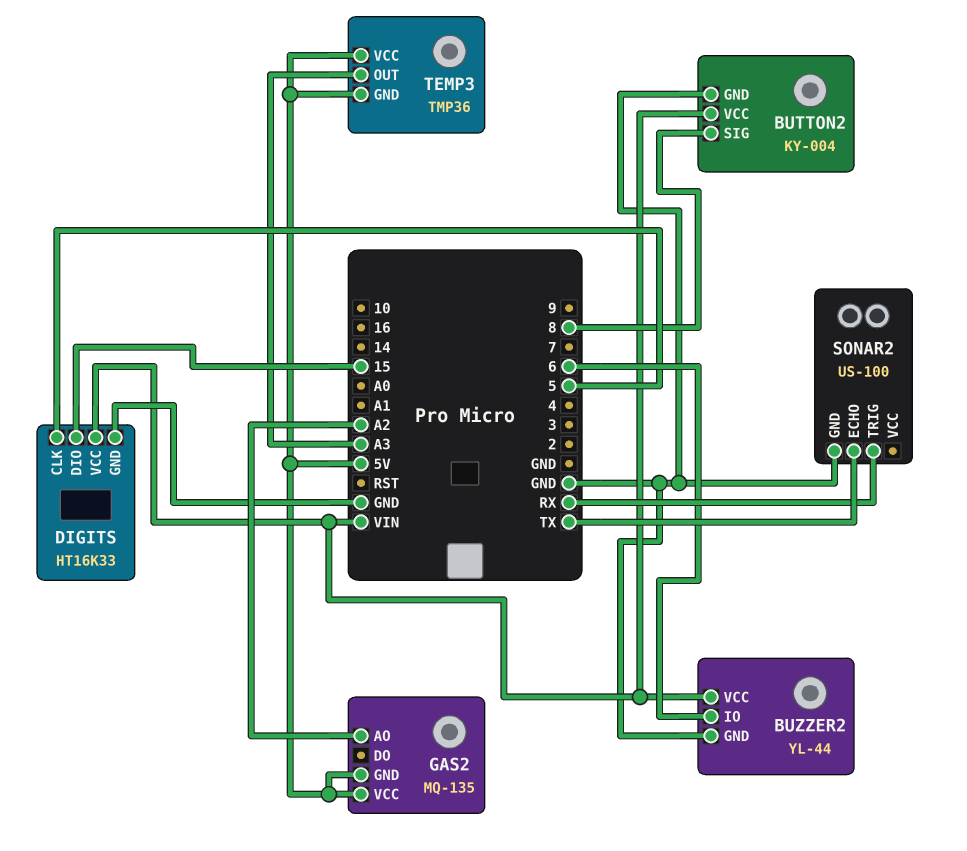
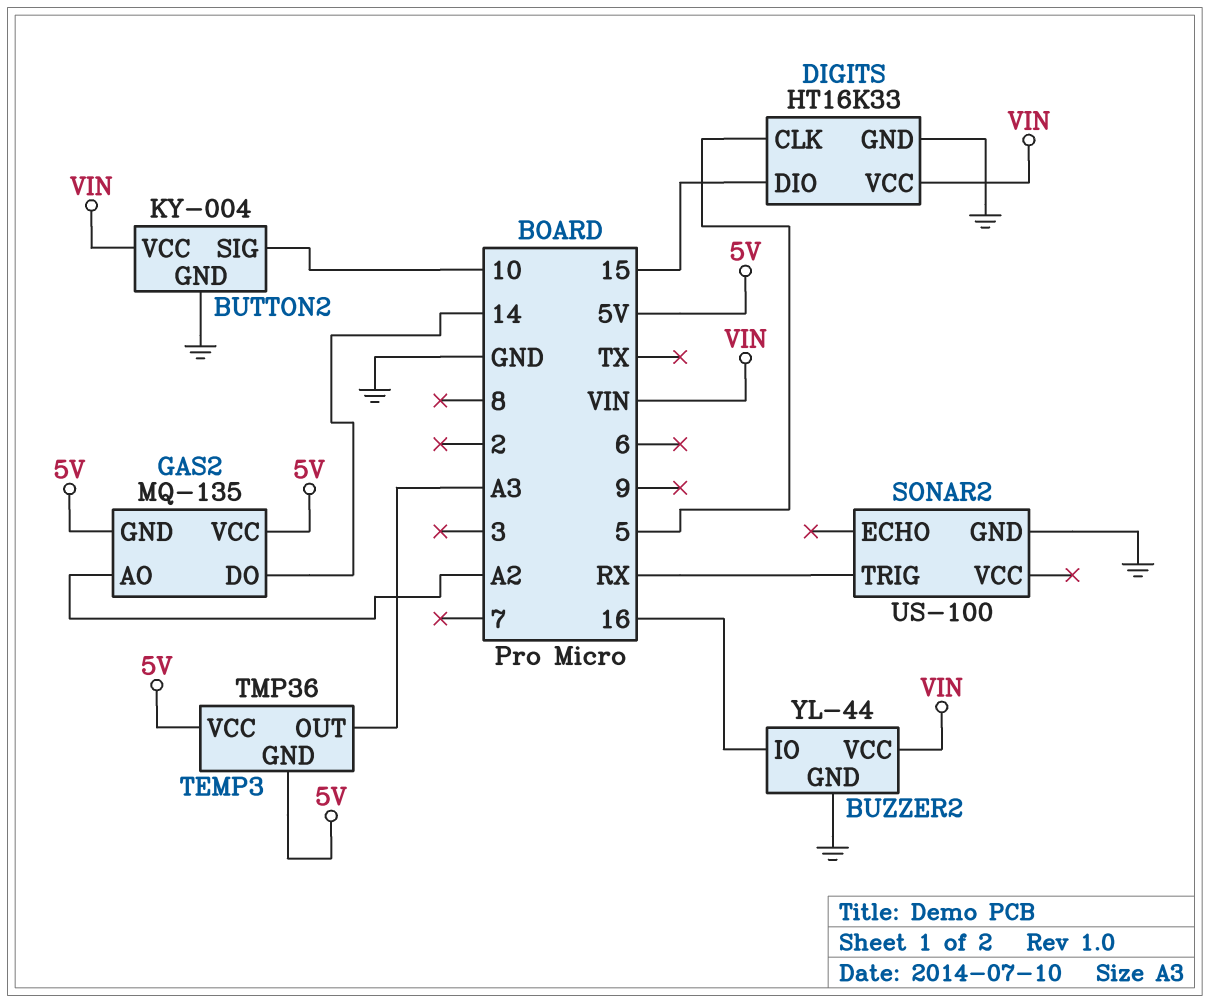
BUTTON2 pin SIG: 8 -> 10
BUZZER2 pin IO: 6 -> 16
GAS2 pin DO: none -> 14
SONAR2 pin ECHO: TX -> none

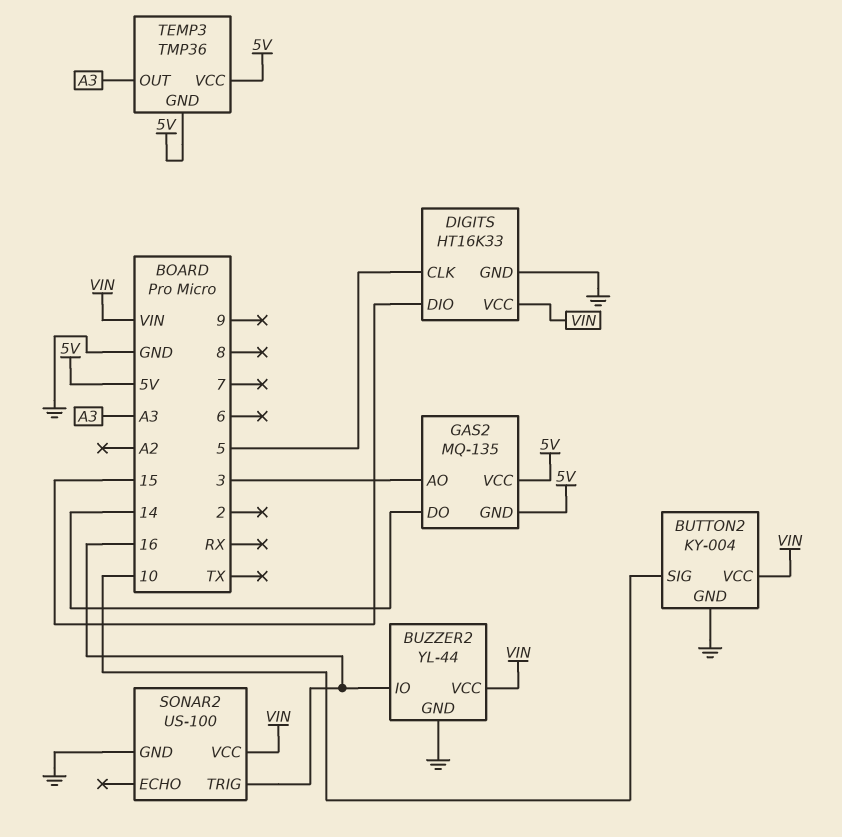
GAS2 pin AO: A2 -> 3
SONAR2 pin TRIG: RX -> 16
SONAR2 pin VCC: none -> VIN

